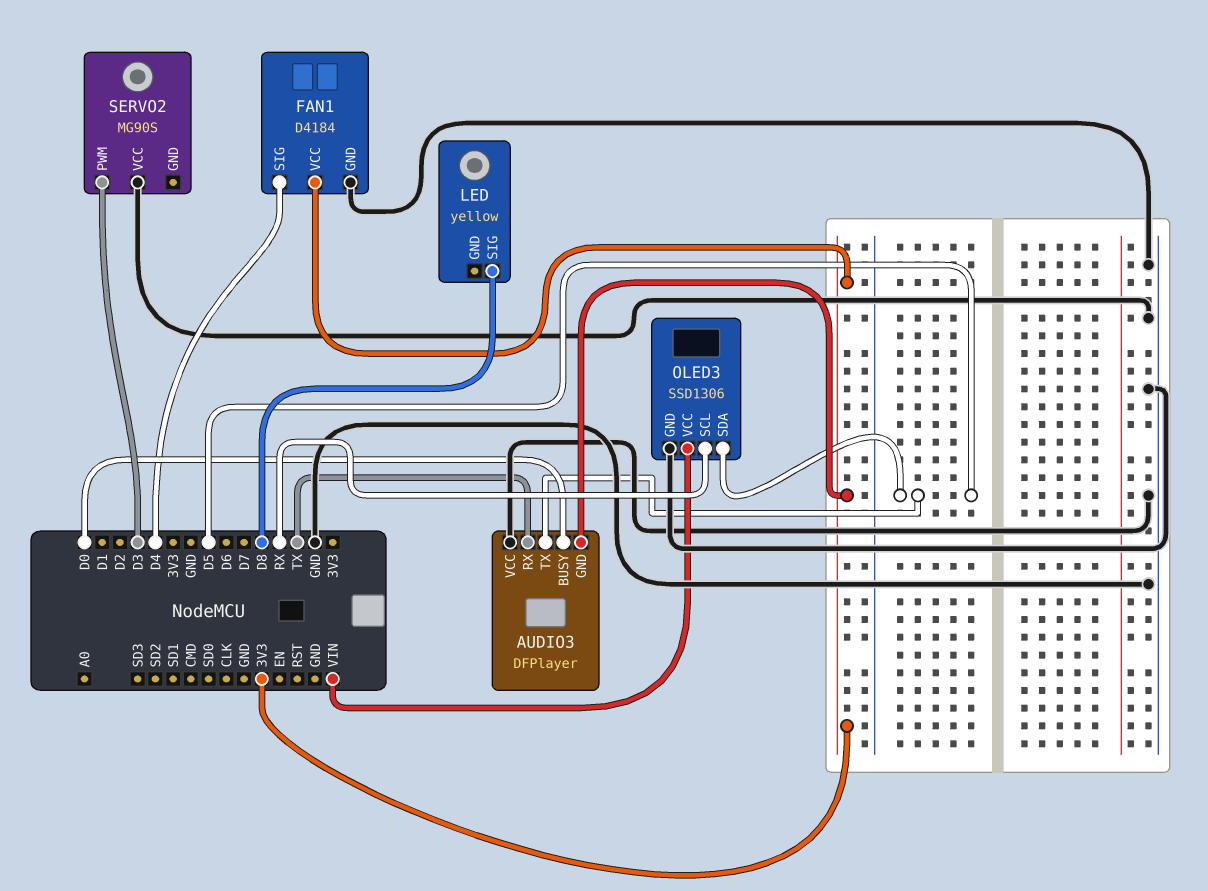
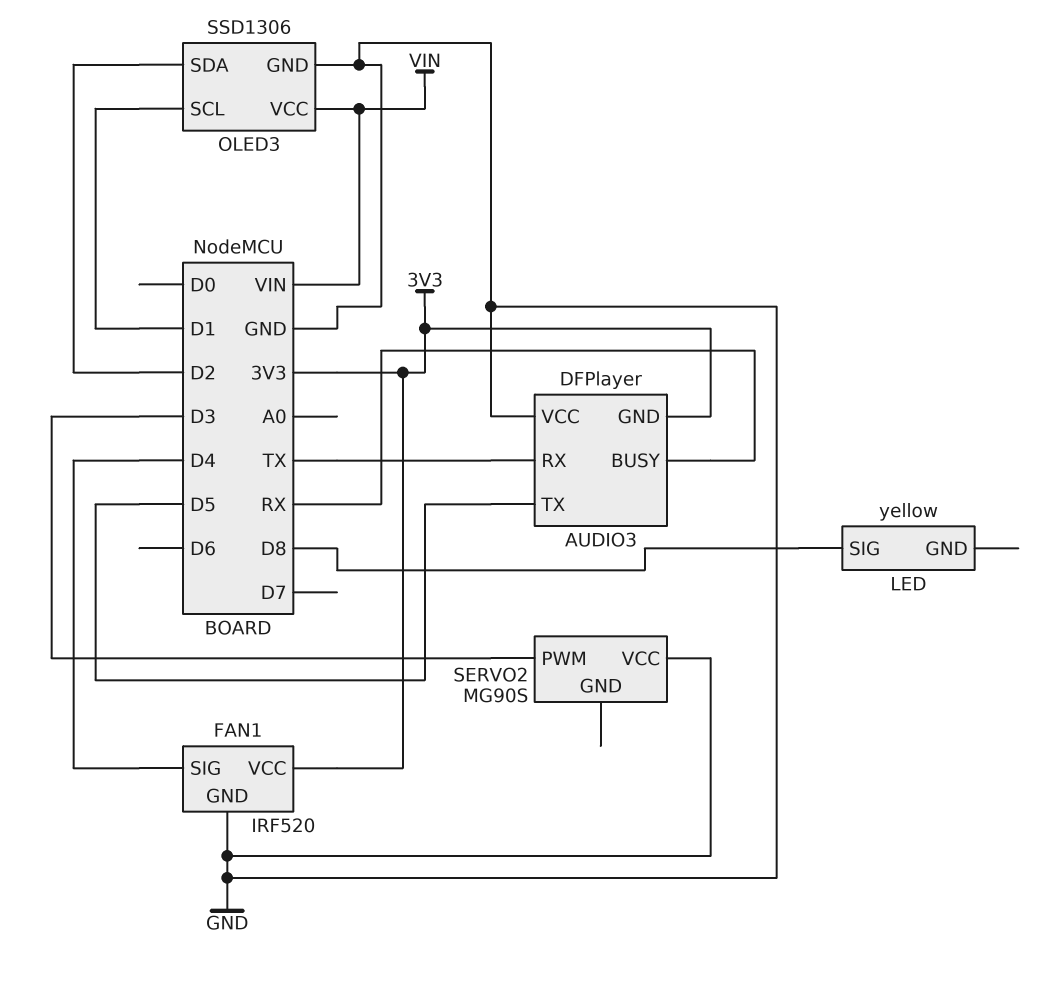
AUDIO3 pin BUSY: D0 -> RX
FAN1: D4184 -> IRF520
OLED3 pin SCL: RX -> D1
OLED3 pin SDA: D5 -> D2

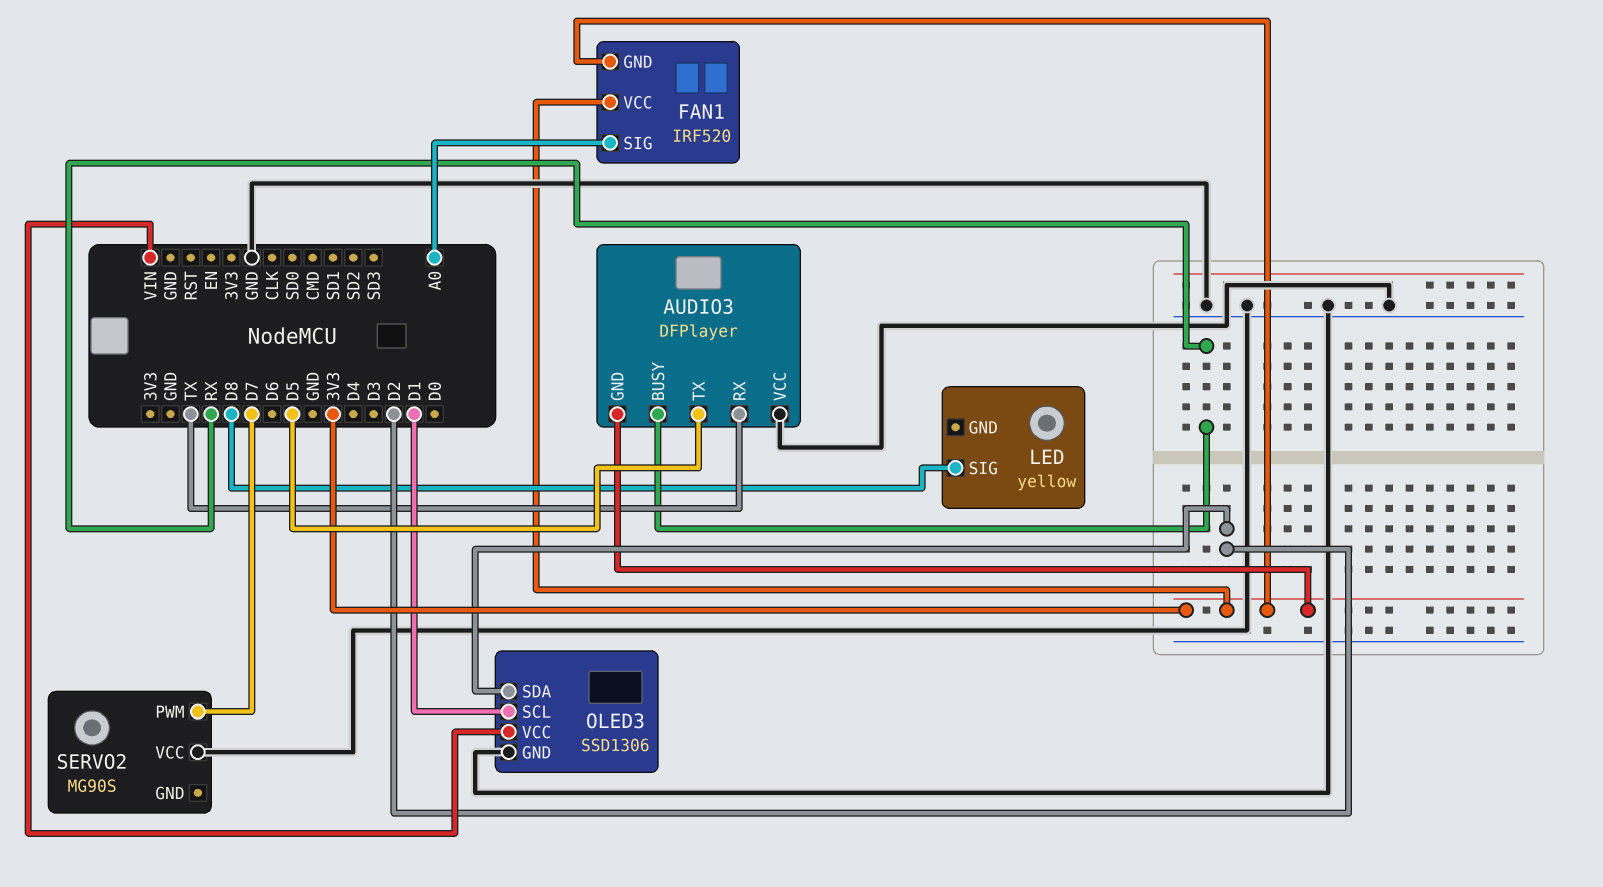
FAN1 pin GND: GND -> 3V3
FAN1 pin SIG: D4 -> A0
SERVO2 pin PWM: D3 -> D7

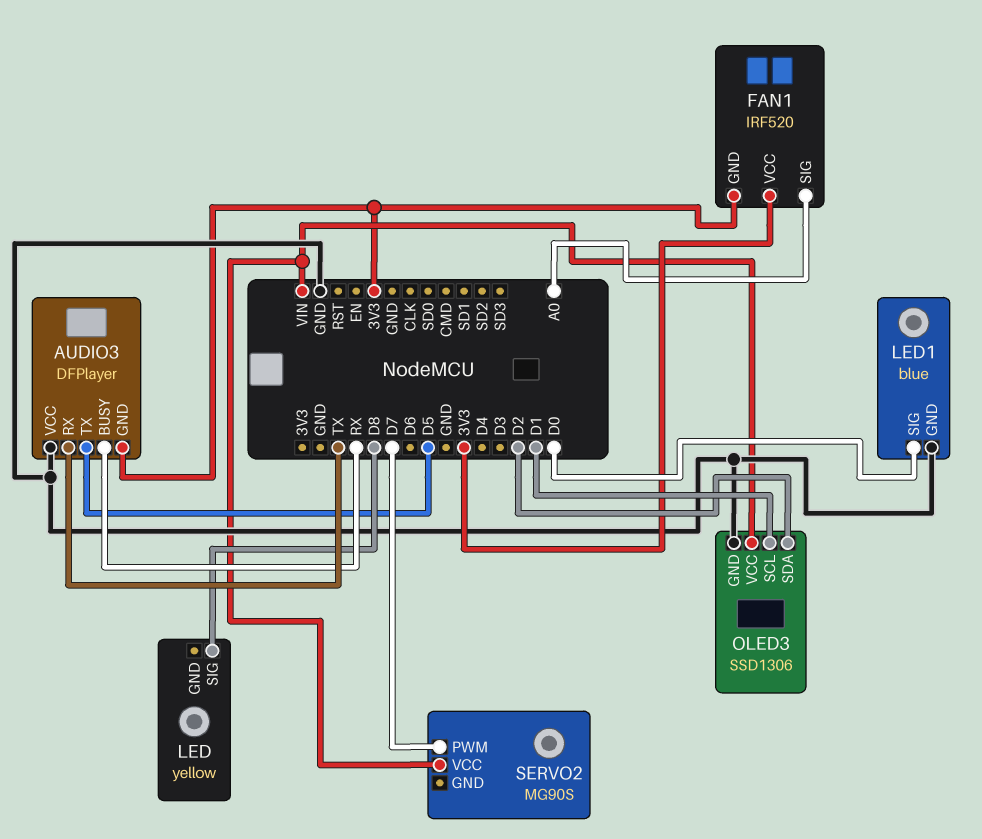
LED1: none -> blue
LED1 pin GND: none -> GND
LED1 pin SIG: none -> D0
SERVO2 pin VCC: GND -> VIN

